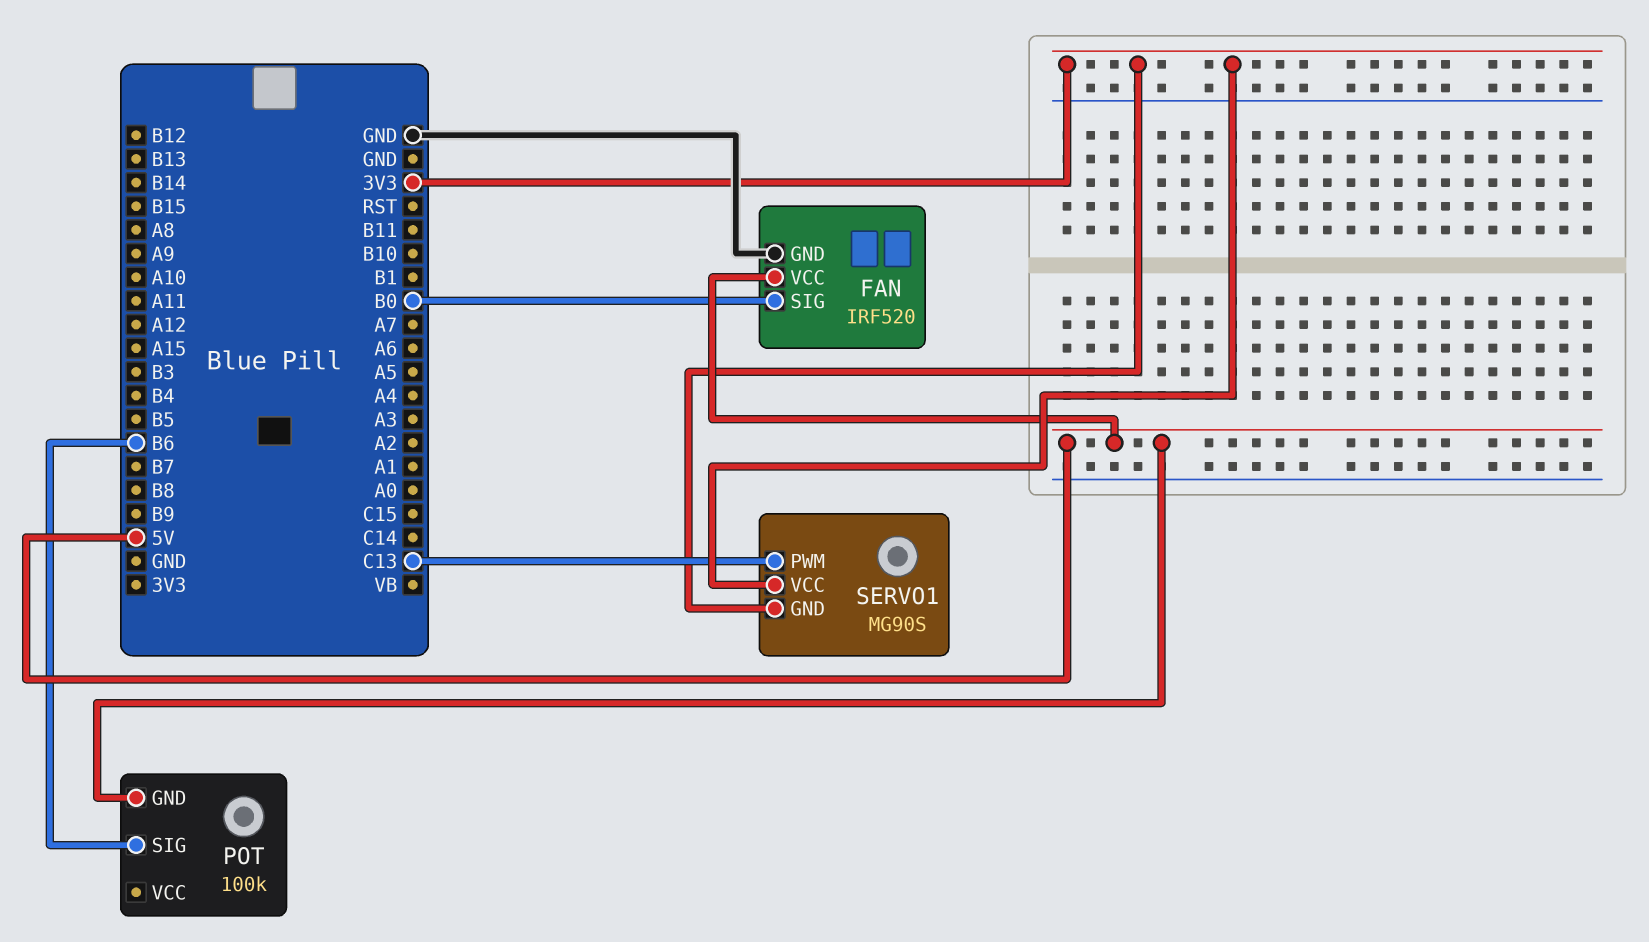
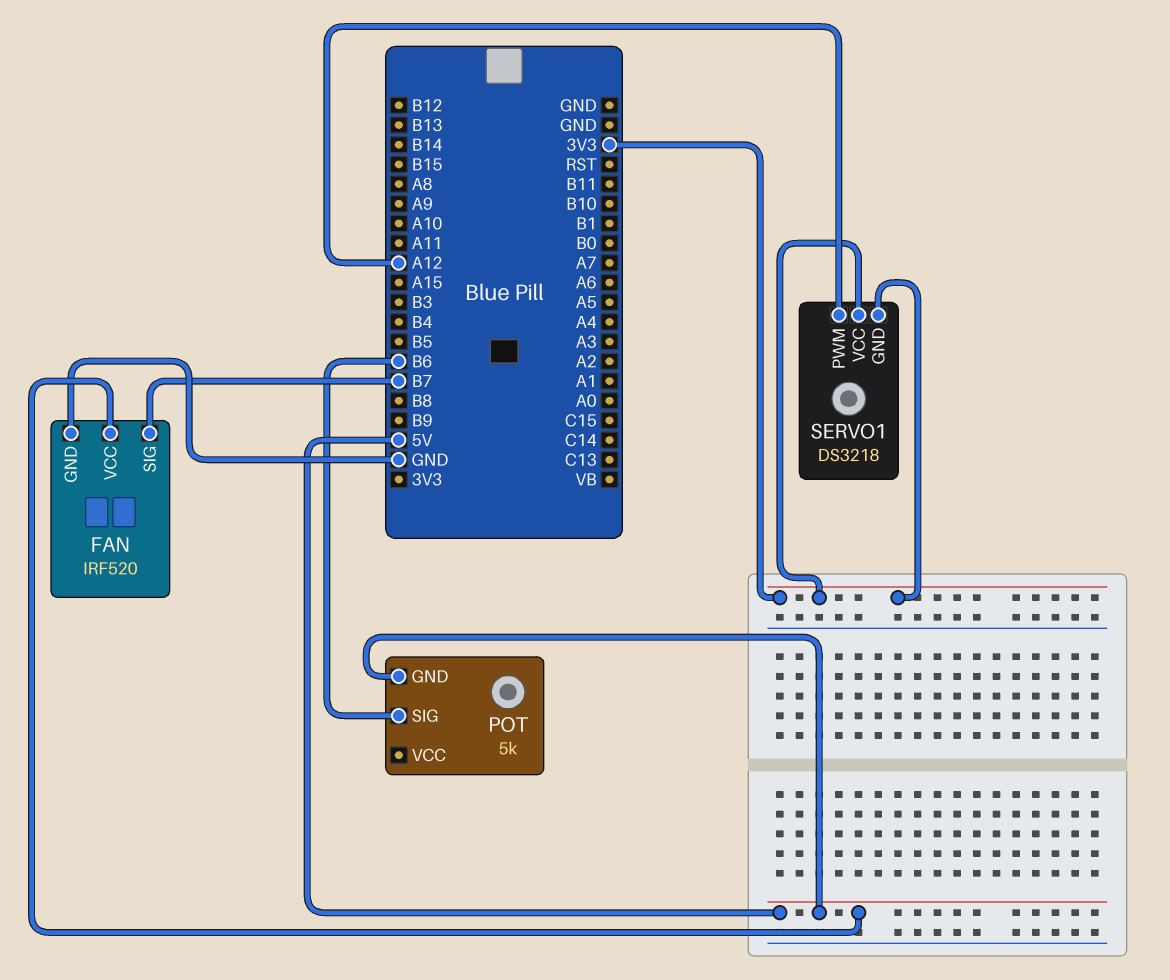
FAN pin SIG: B0 -> B7
POT: 100k -> 5k
SERVO1: MG90S -> DS3218
SERVO1 pin PWM: C13 -> A12

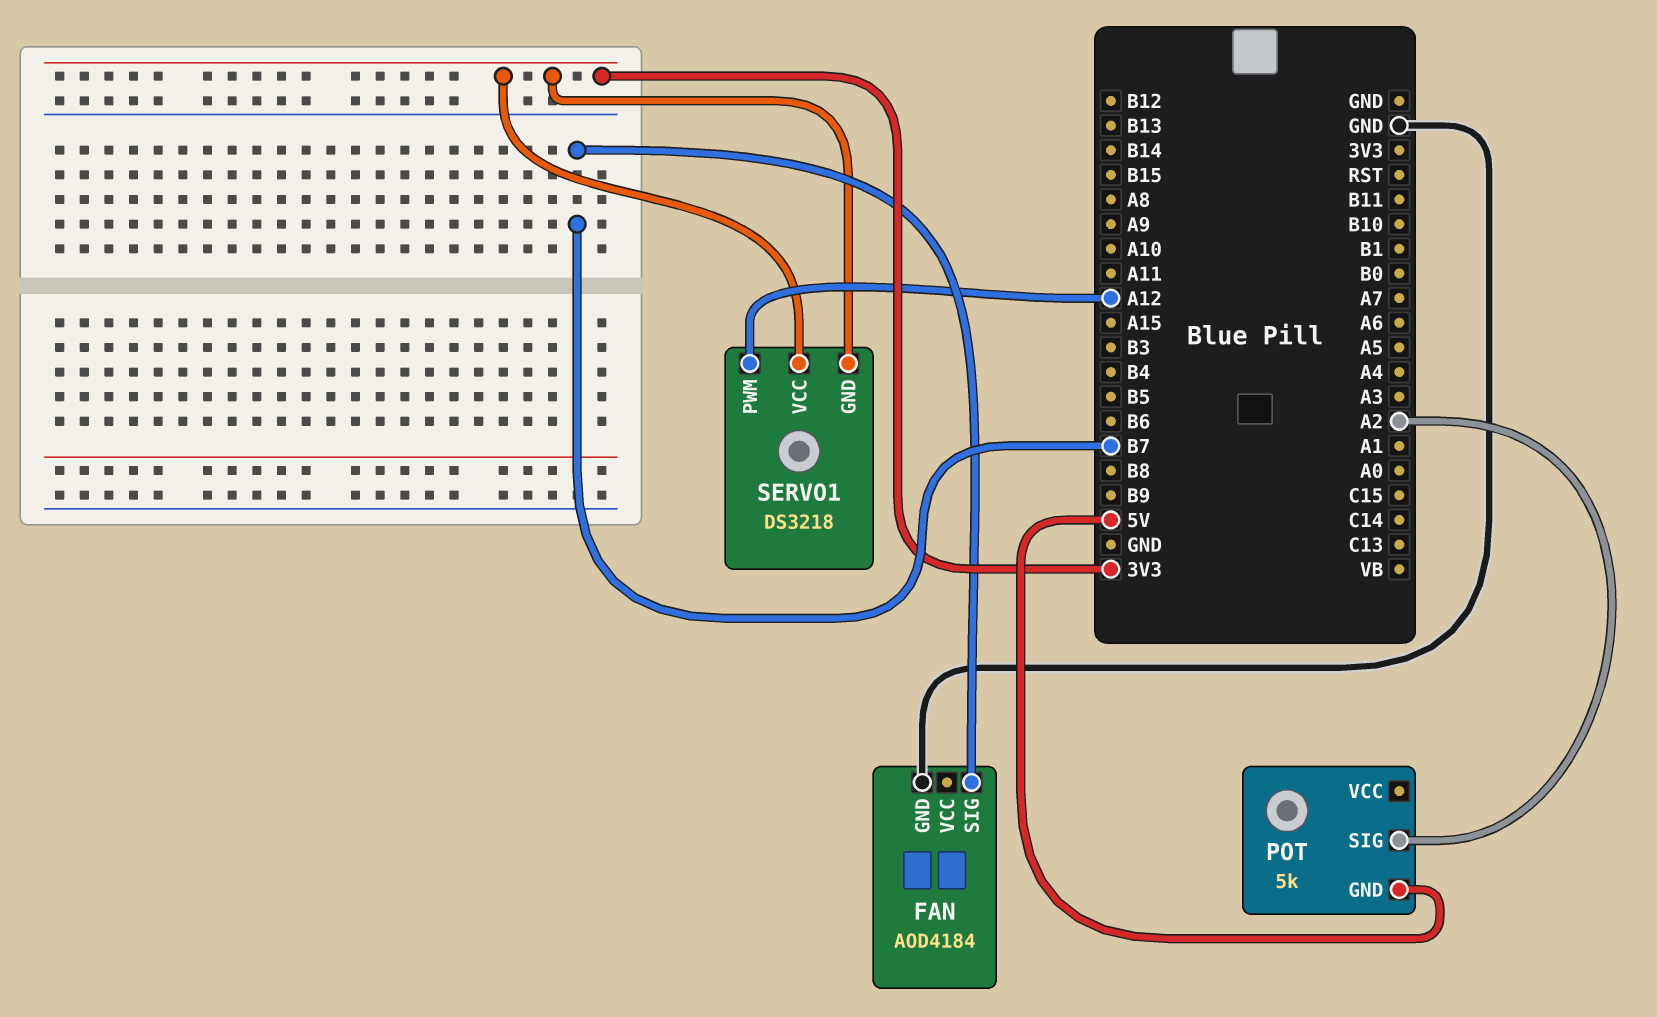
FAN: IRF520 -> AOD4184
FAN pin VCC: 5V -> none
POT pin SIG: B6 -> A2

